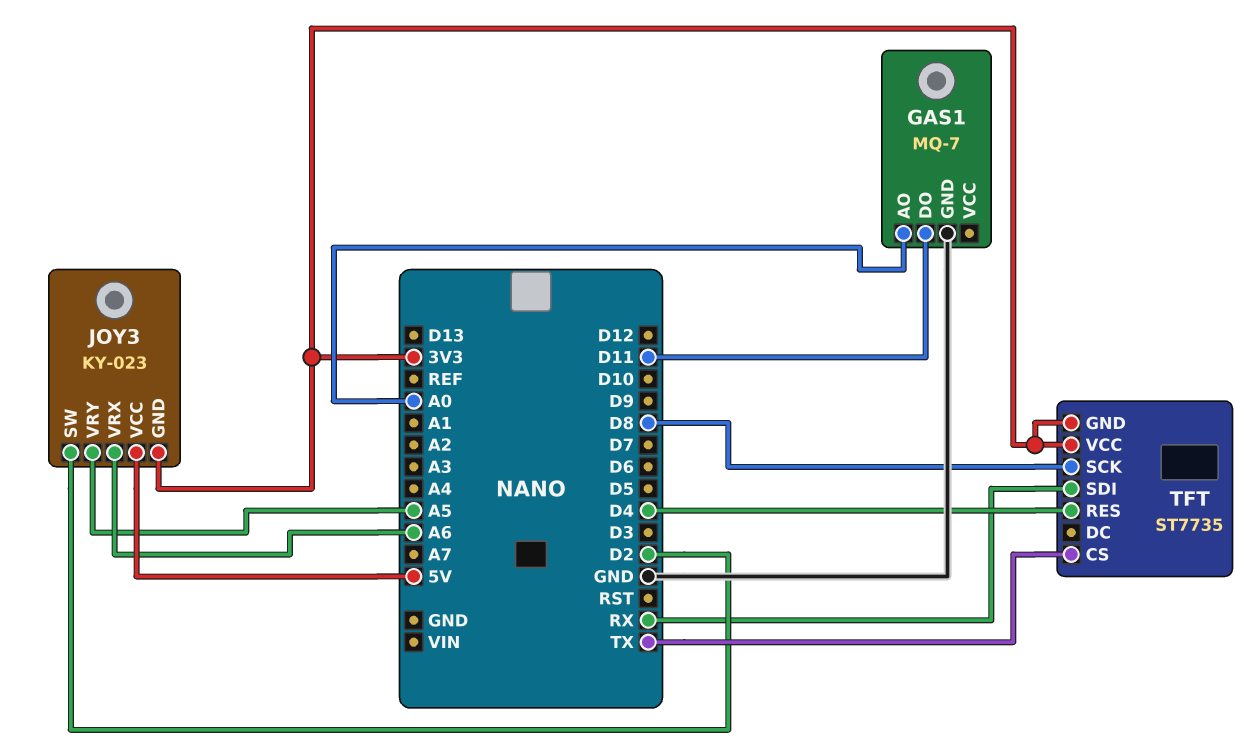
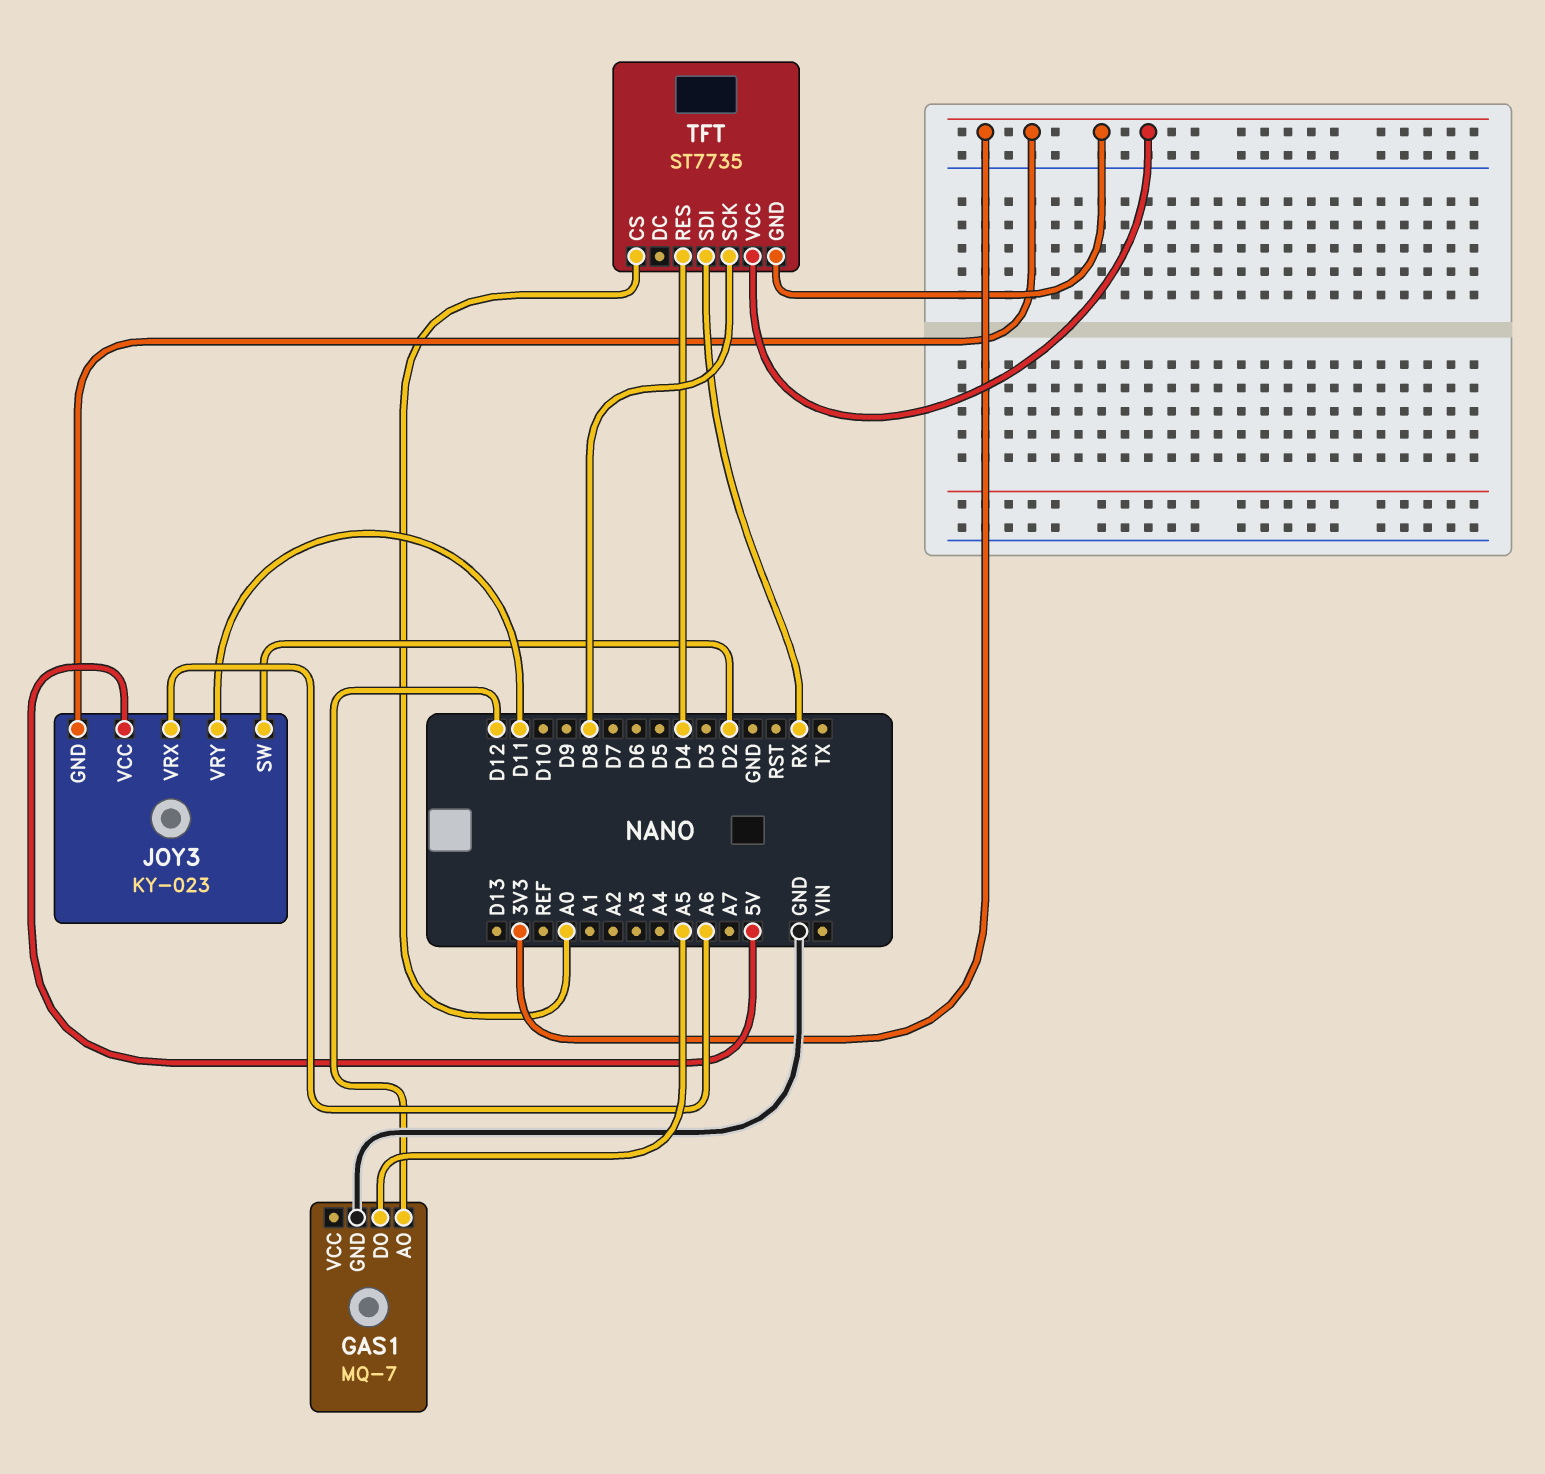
GAS1 pin AO: A0 -> D12
GAS1 pin DO: D11 -> A5
JOY3 pin VRY: A5 -> D11
TFT pin CS: TX -> A0

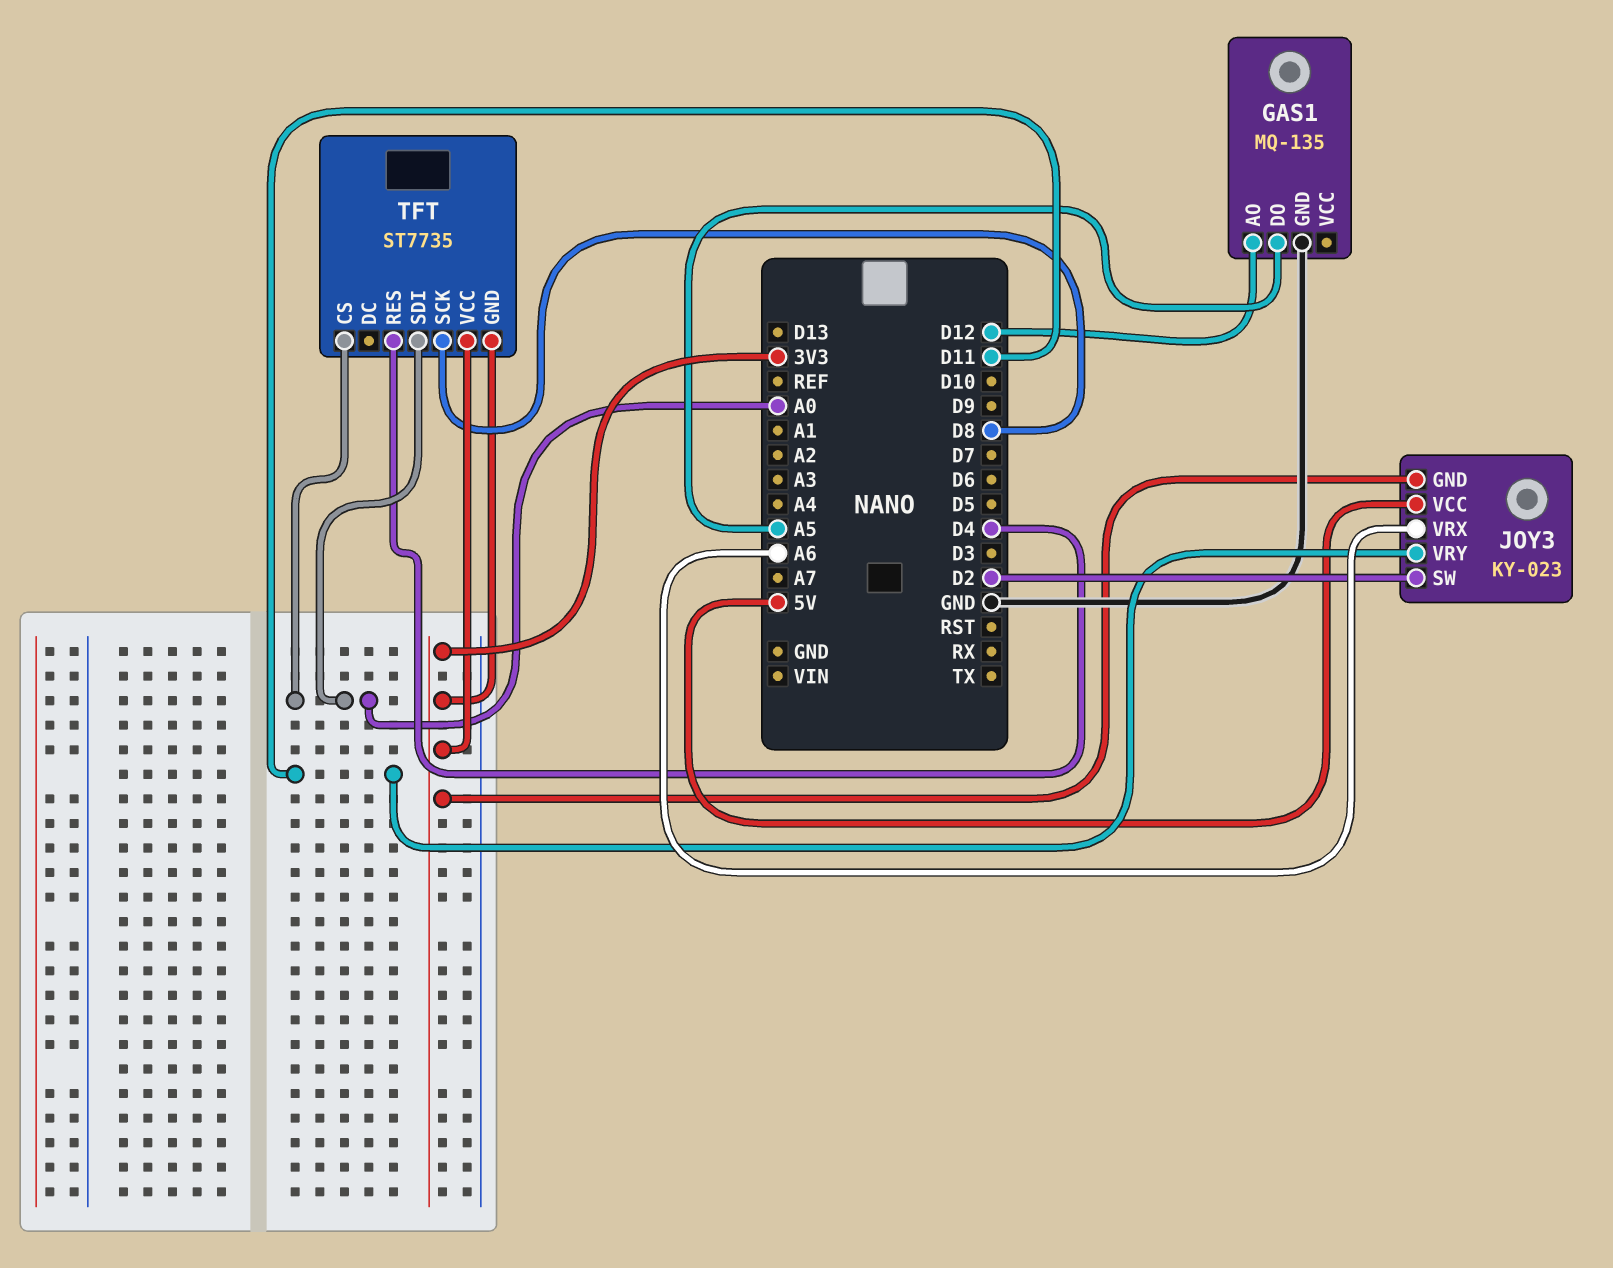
GAS1: MQ-7 -> MQ-135
TFT pin SDI: RX -> A0

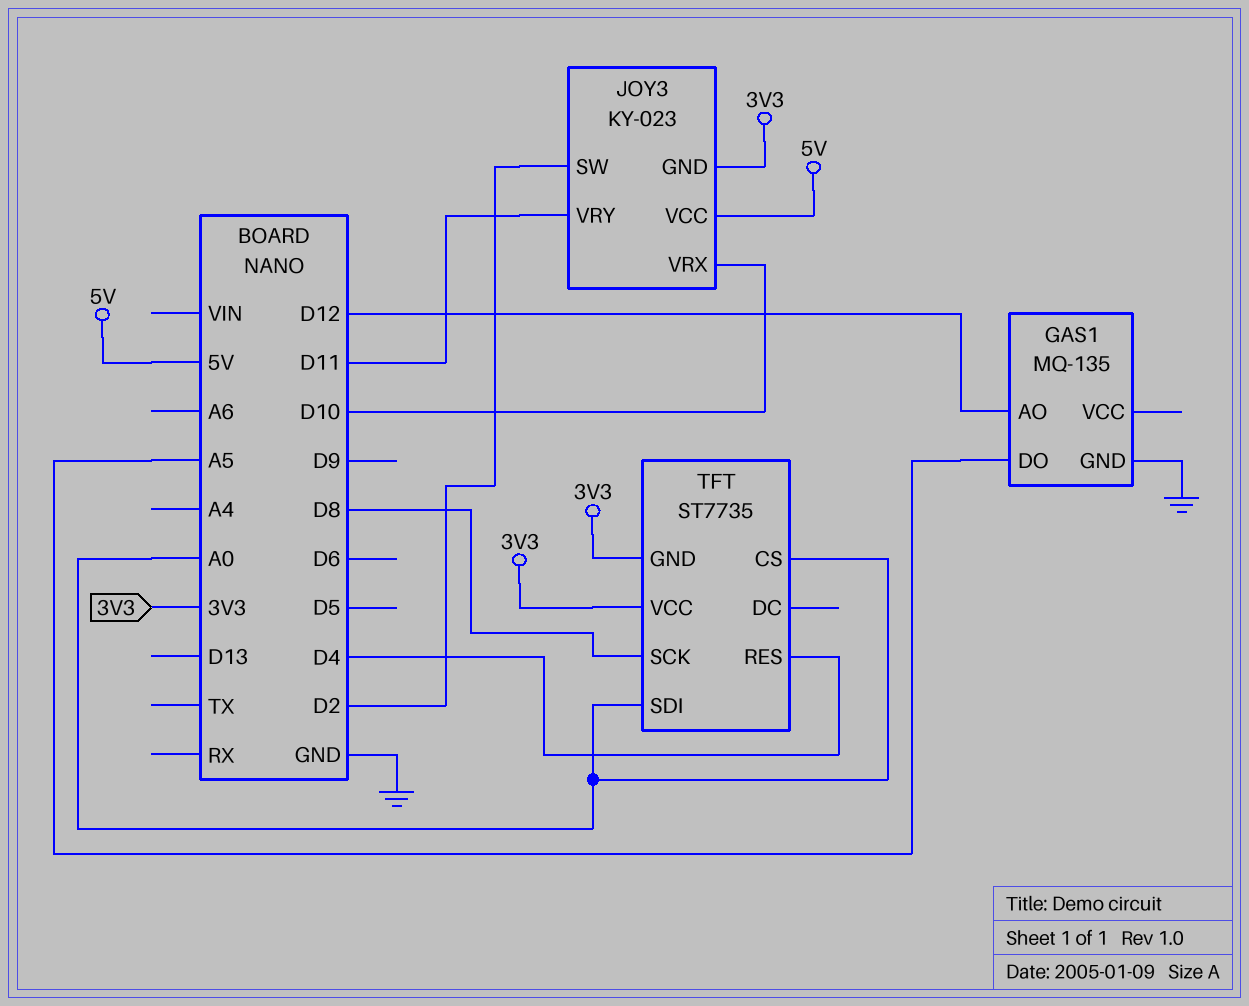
JOY3 pin VRX: A6 -> D10

